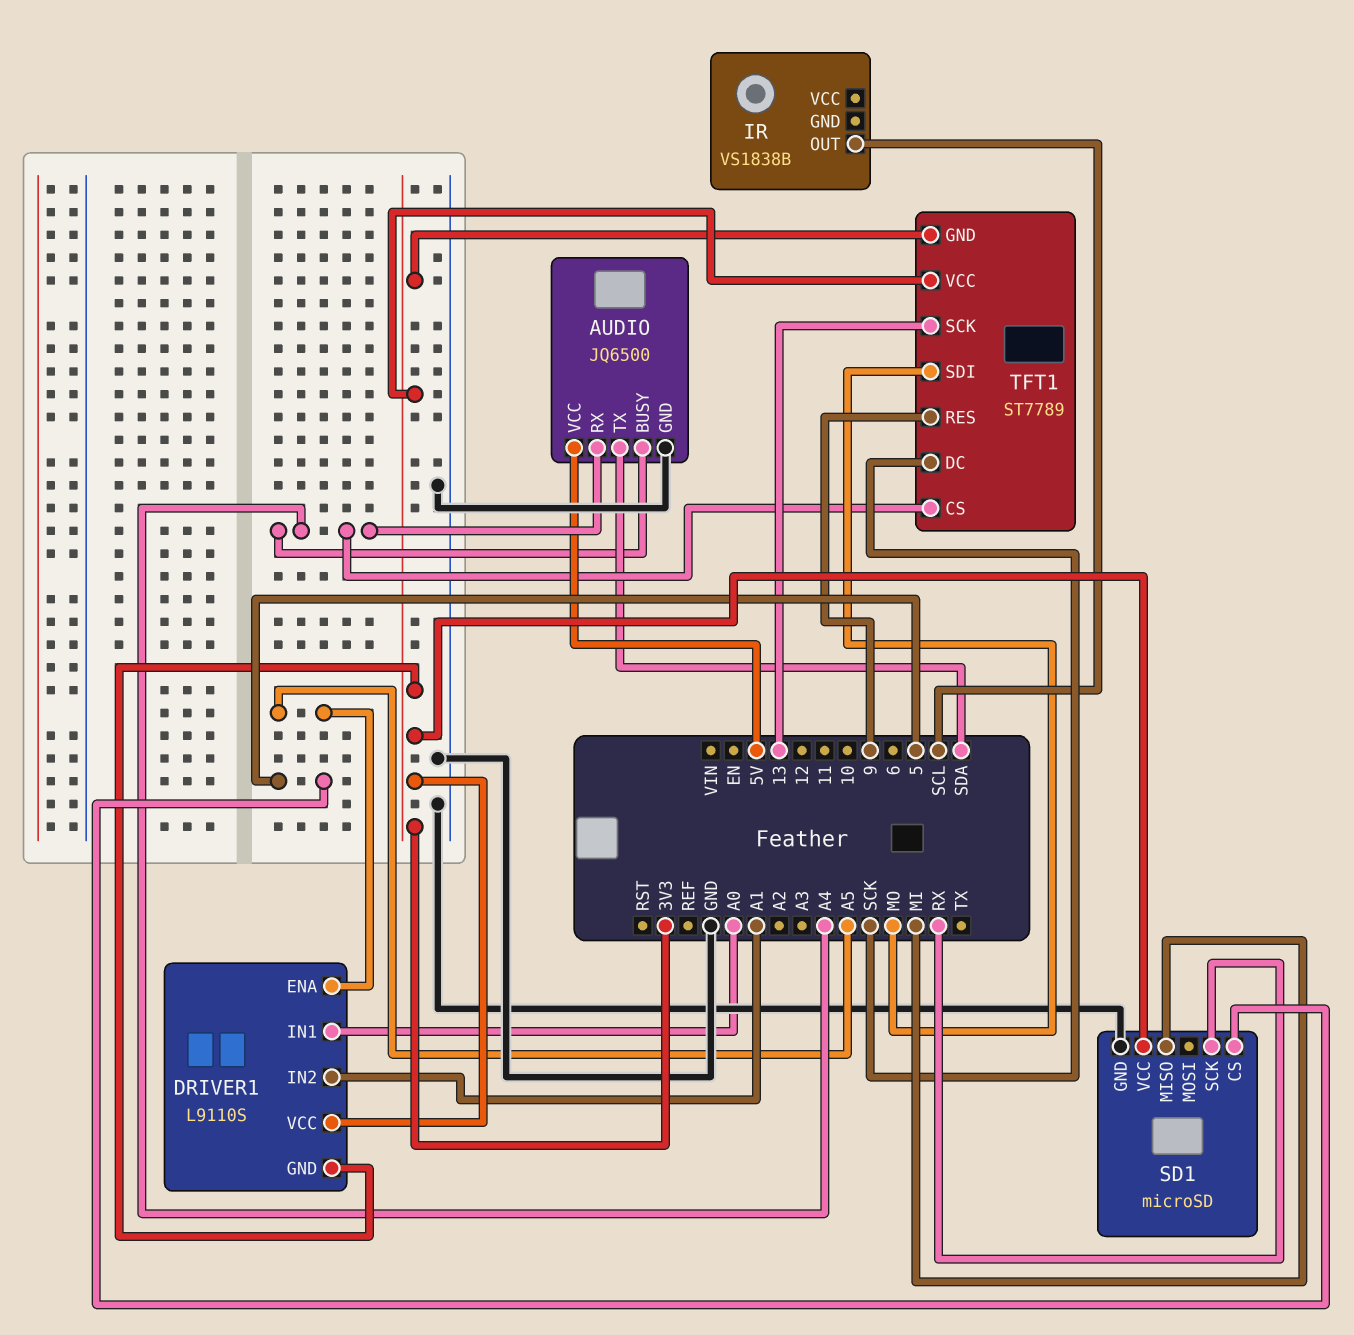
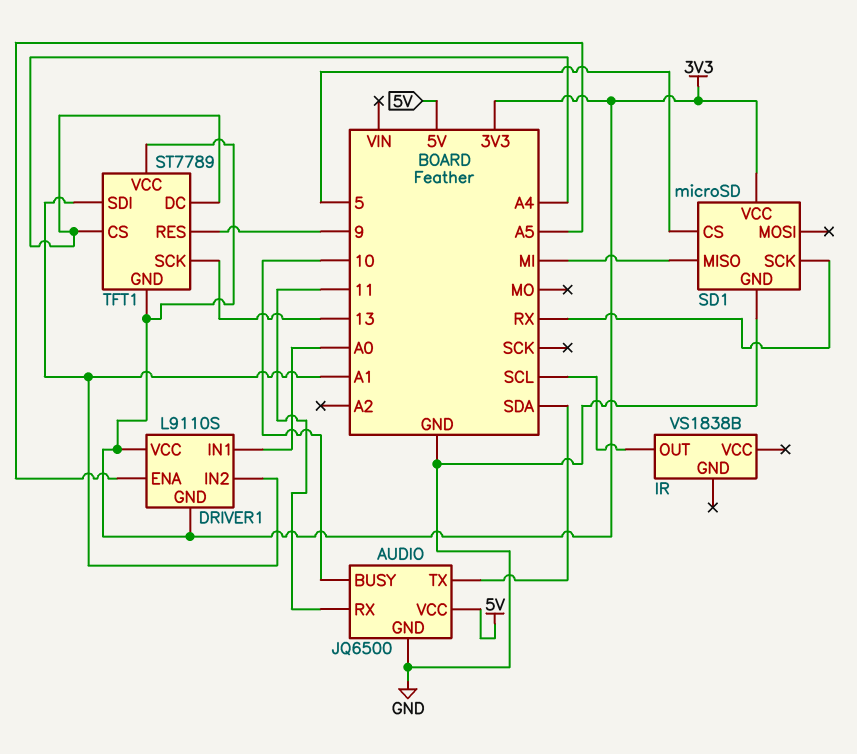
AUDIO pin BUSY: A4 -> 10
AUDIO pin RX: A4 -> 11
TFT1 pin DC: SCK -> A4
TFT1 pin SDI: MO -> A1

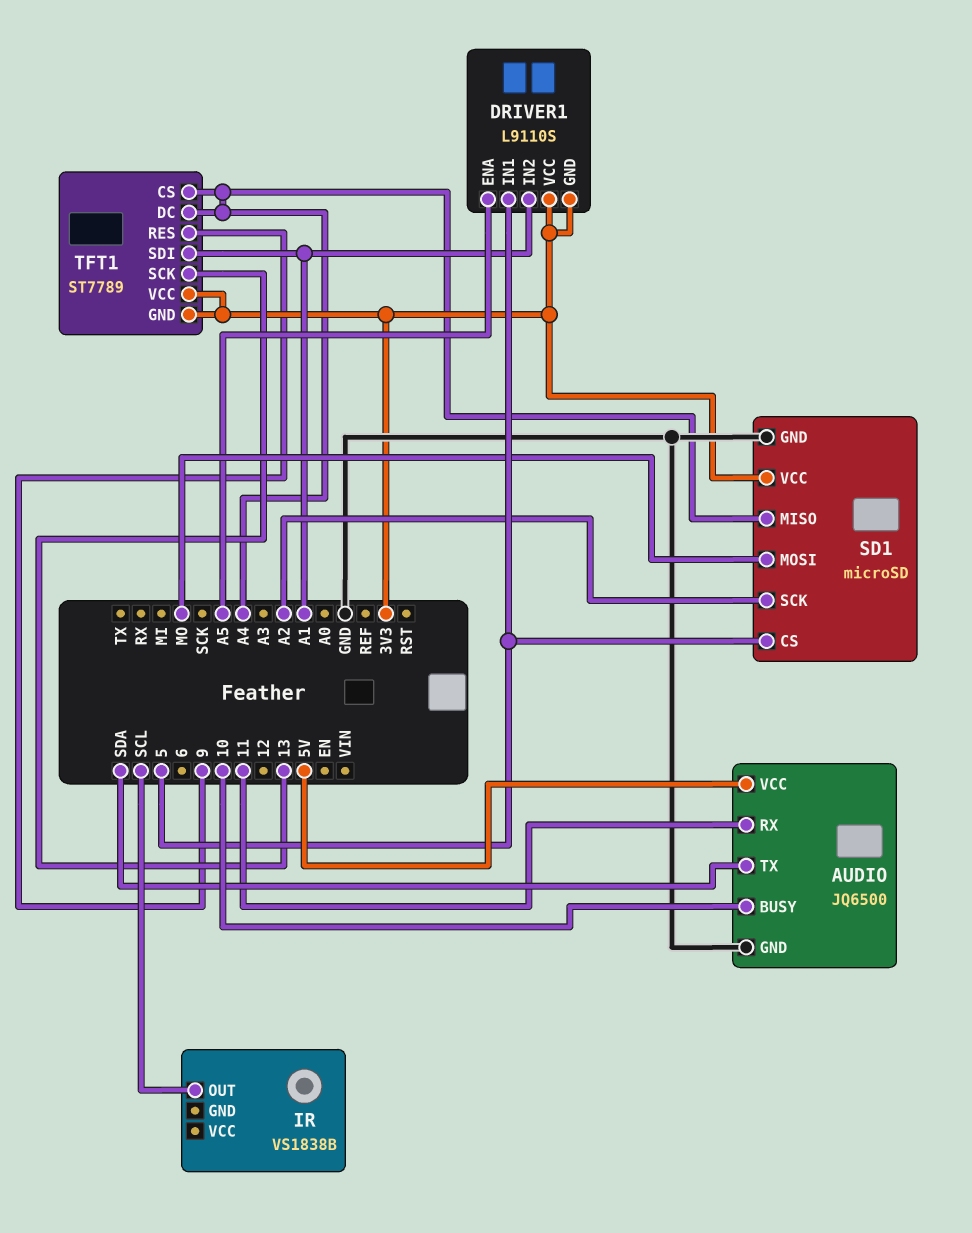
DRIVER1 pin IN1: A0 -> 5
SD1 pin MISO: MI -> A4
SD1 pin MOSI: none -> MO
SD1 pin SCK: RX -> A2

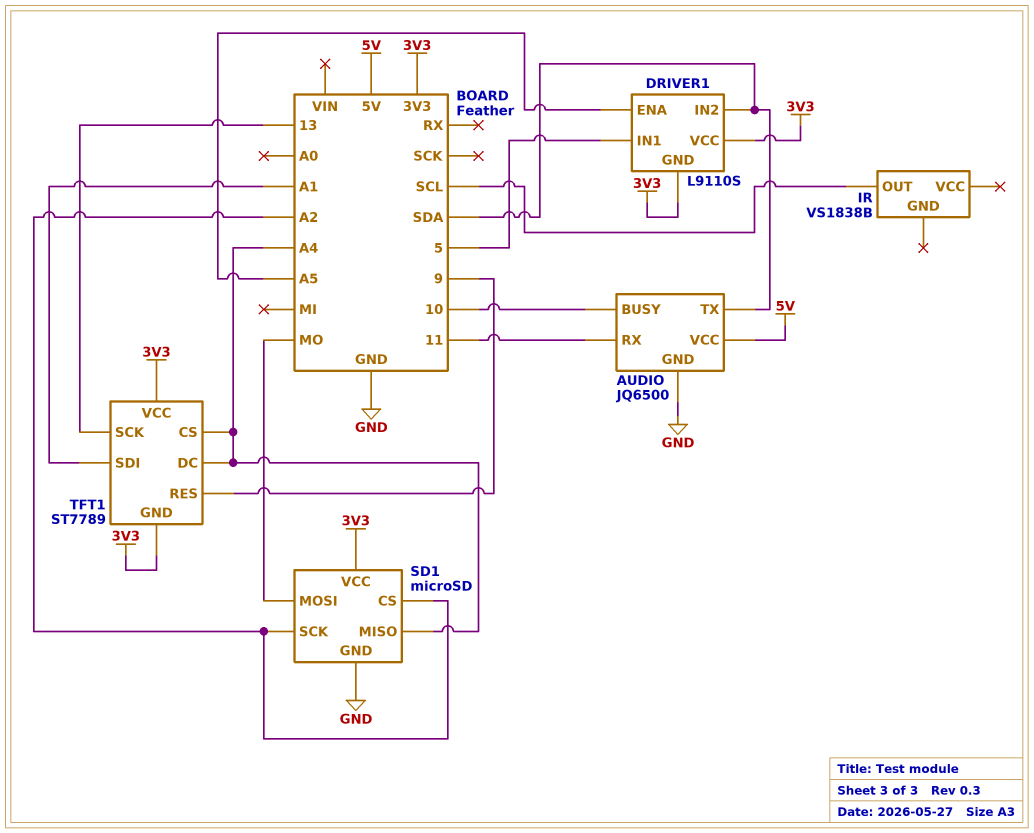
DRIVER1 pin IN2: A1 -> SDA
SD1 pin CS: 5 -> A2

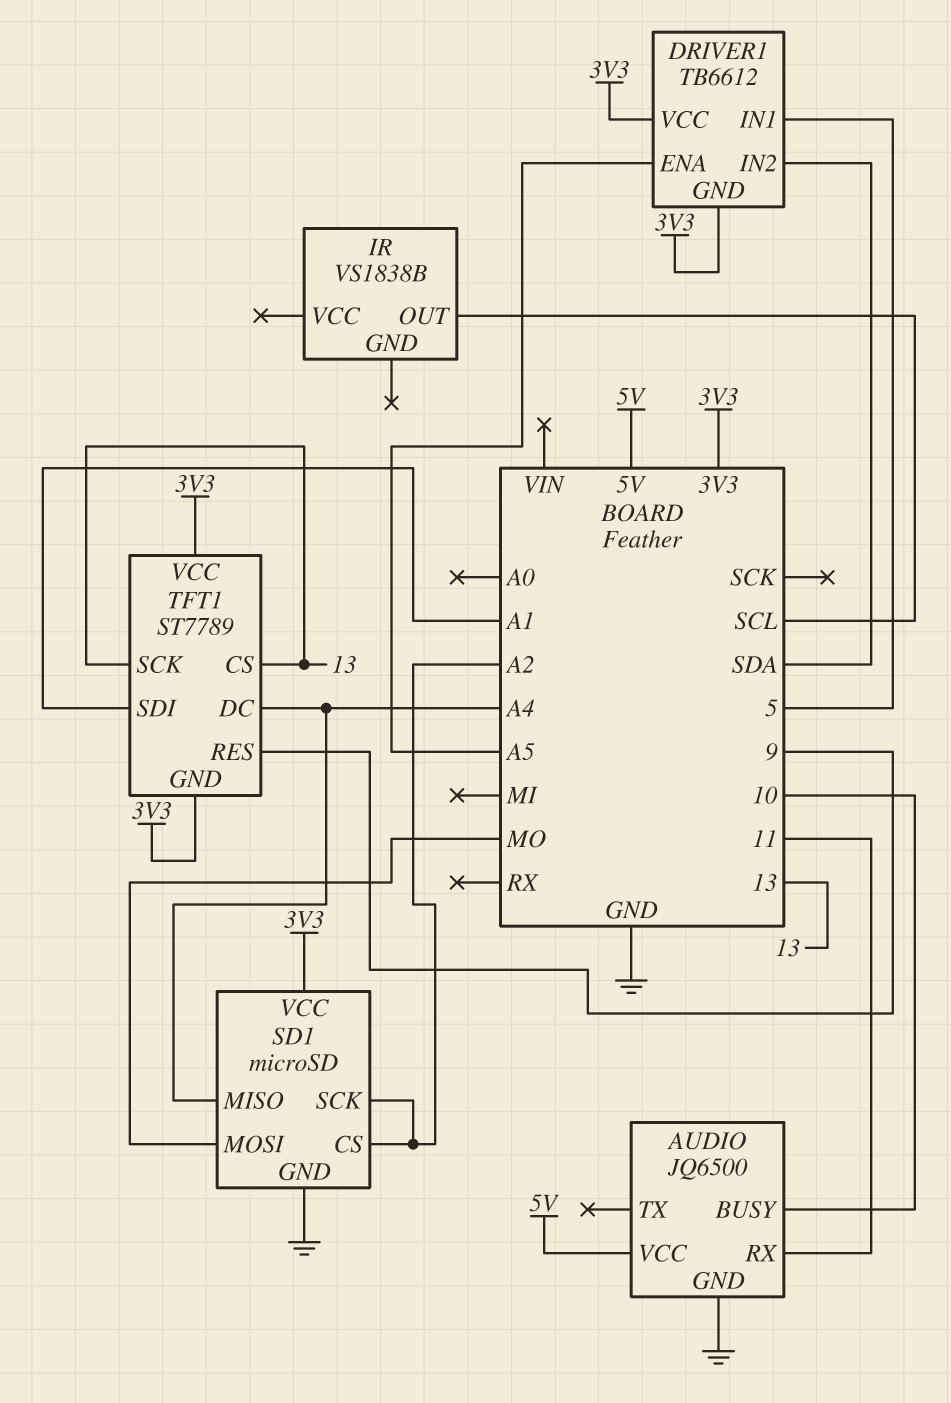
AUDIO pin TX: SDA -> none
DRIVER1: L9110S -> TB6612
TFT1 pin CS: A4 -> 13

